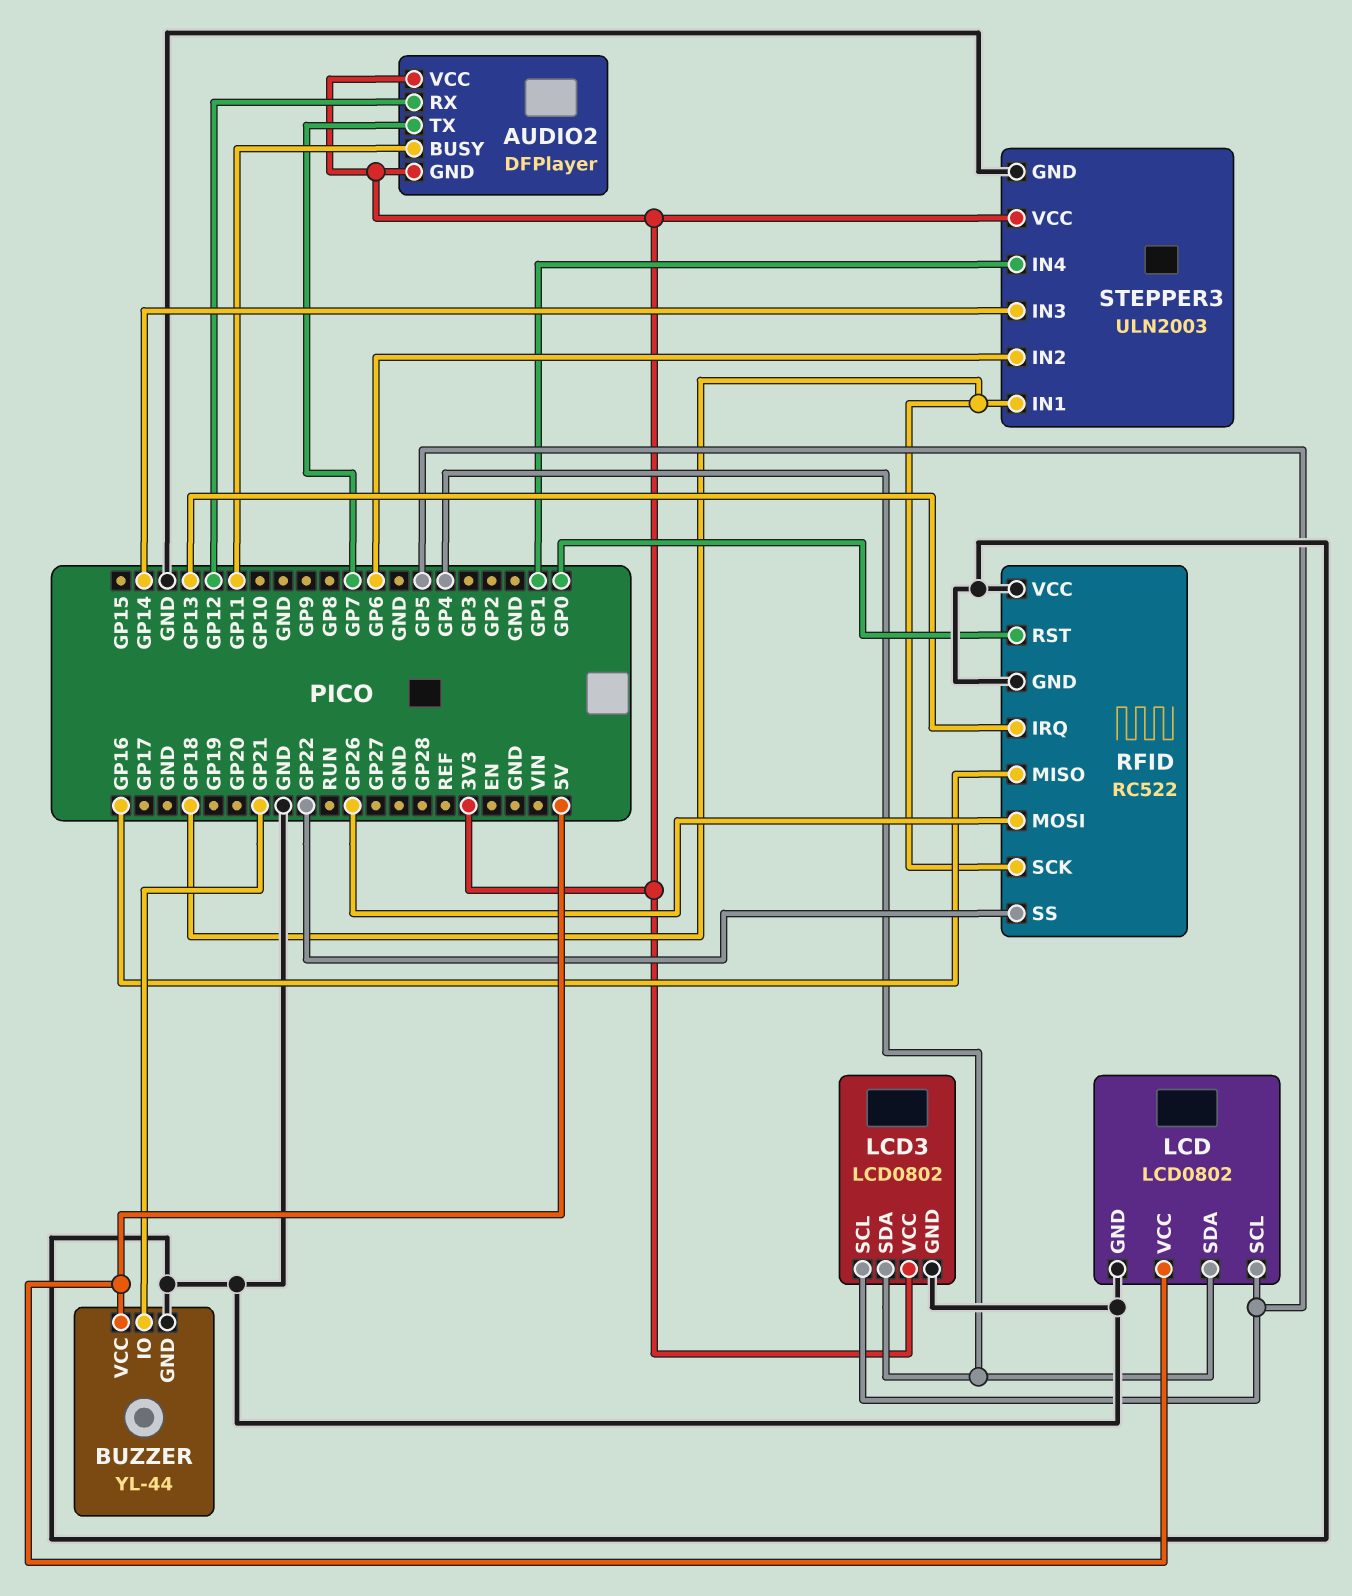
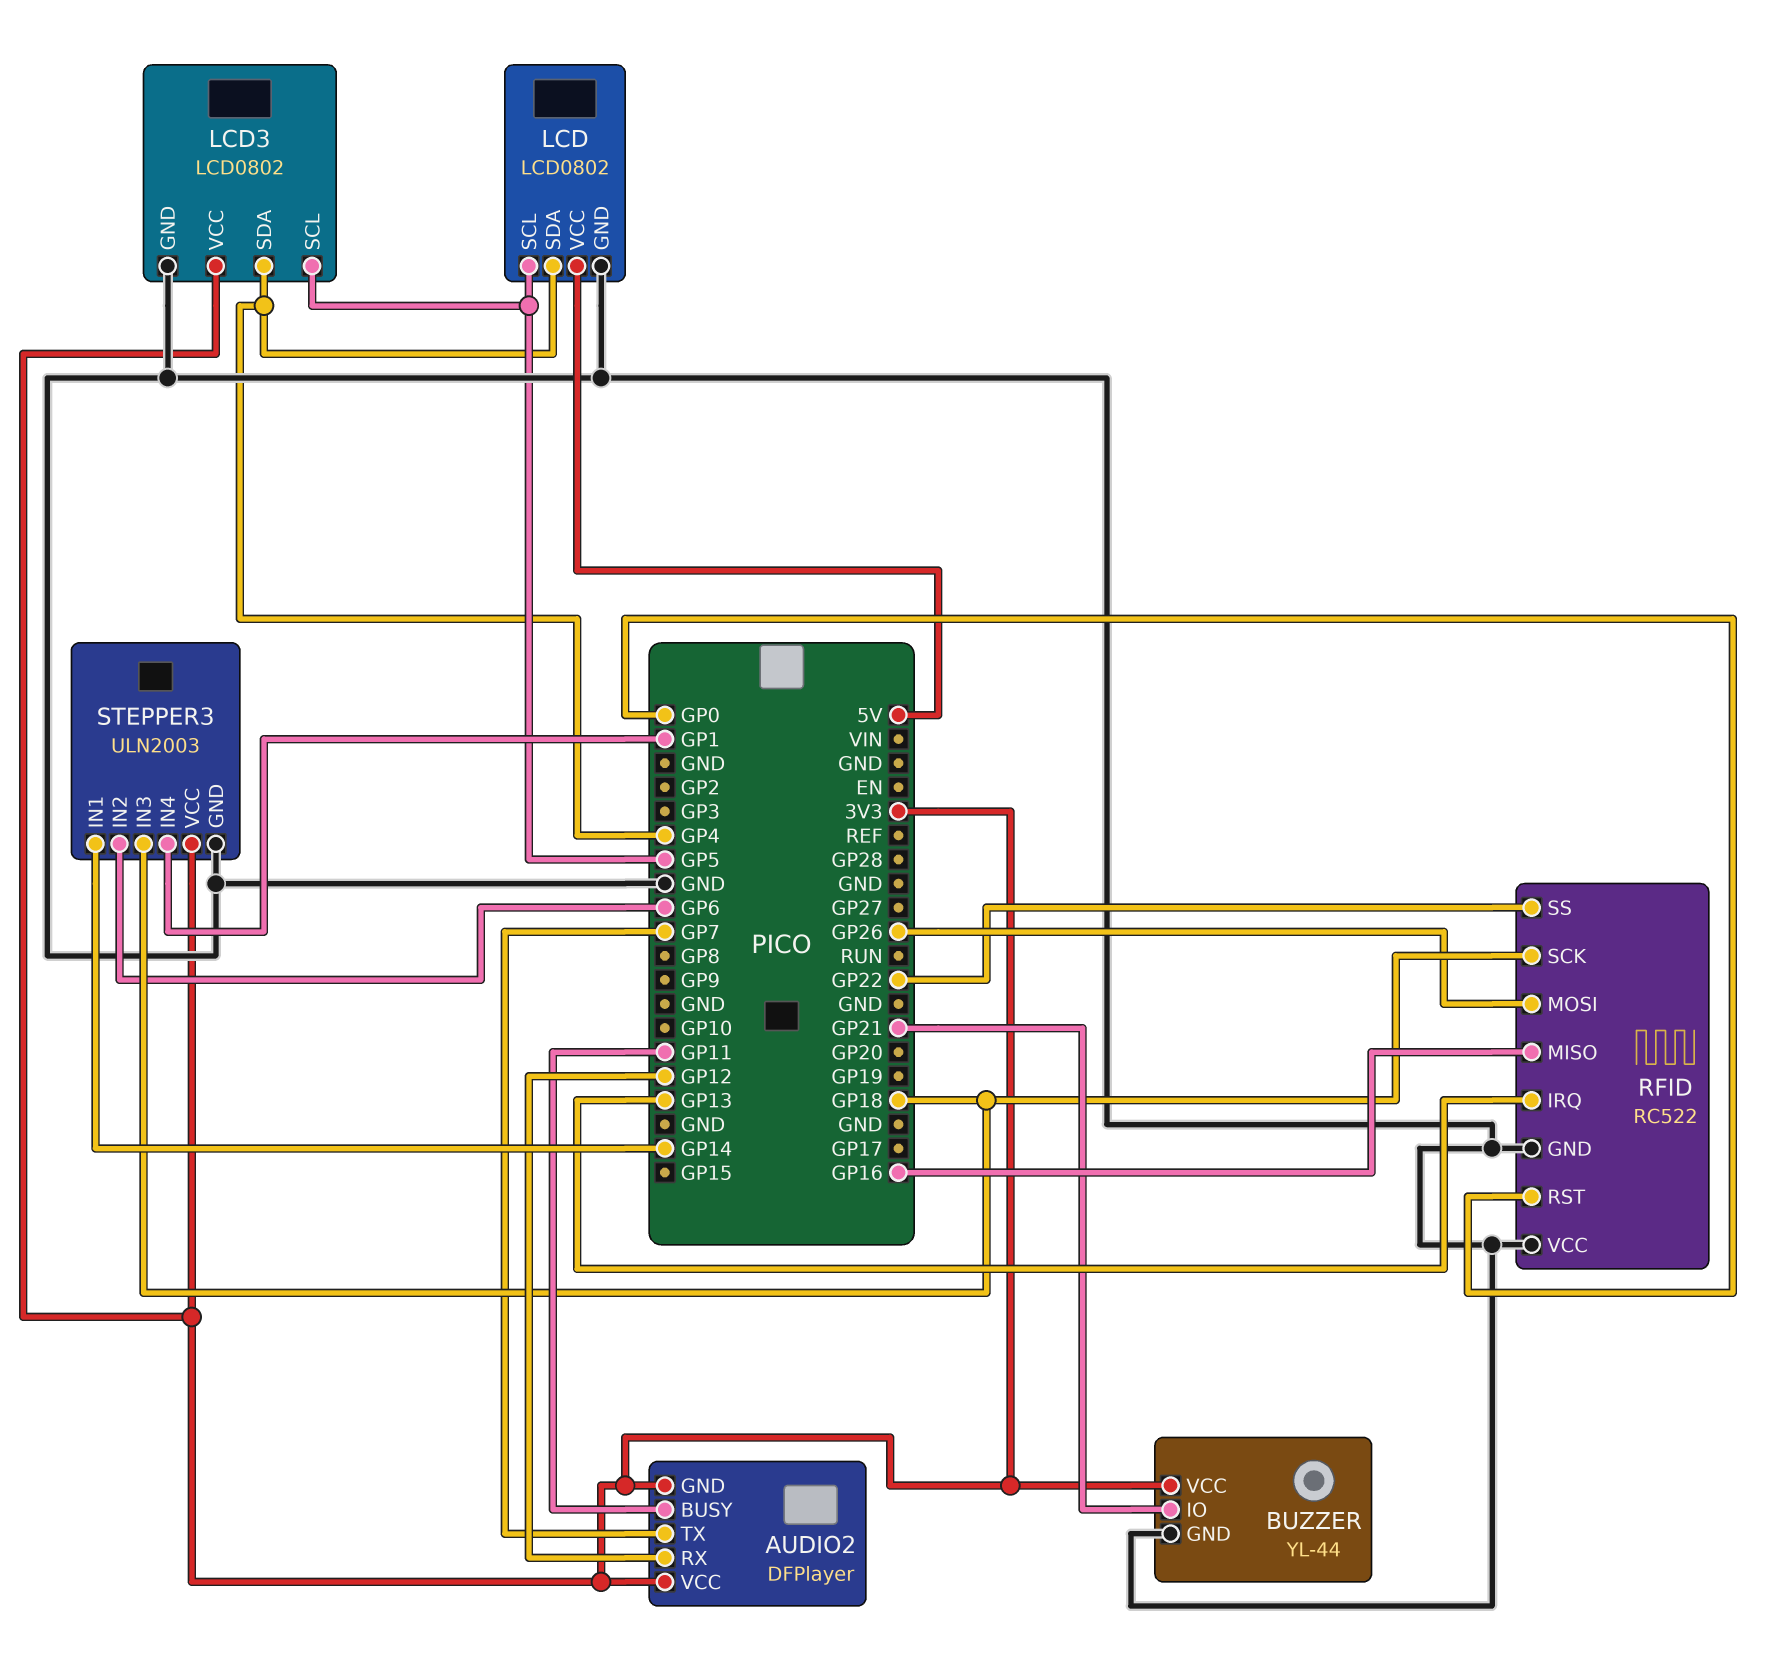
BUZZER pin VCC: 5V -> 3V3
STEPPER3 pin IN1: GP18 -> GP14
STEPPER3 pin IN3: GP14 -> GP18

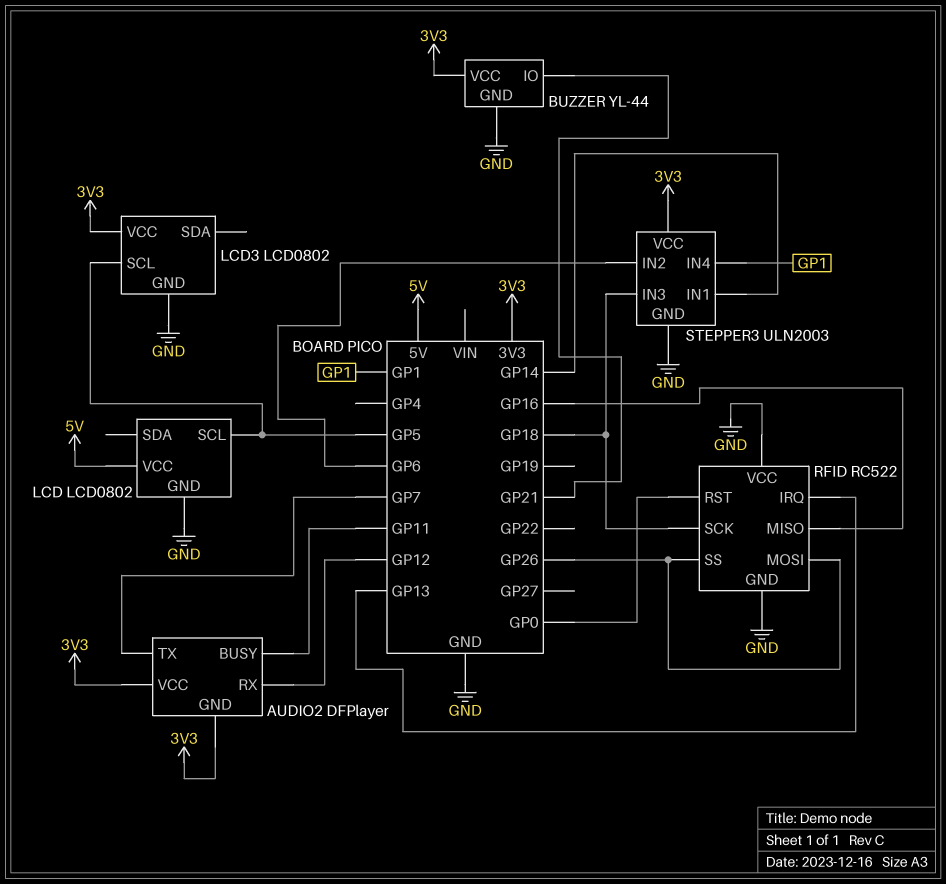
LCD pin SDA: GP4 -> none
LCD3 pin SDA: GP4 -> none
RFID pin SS: GP22 -> GP26

